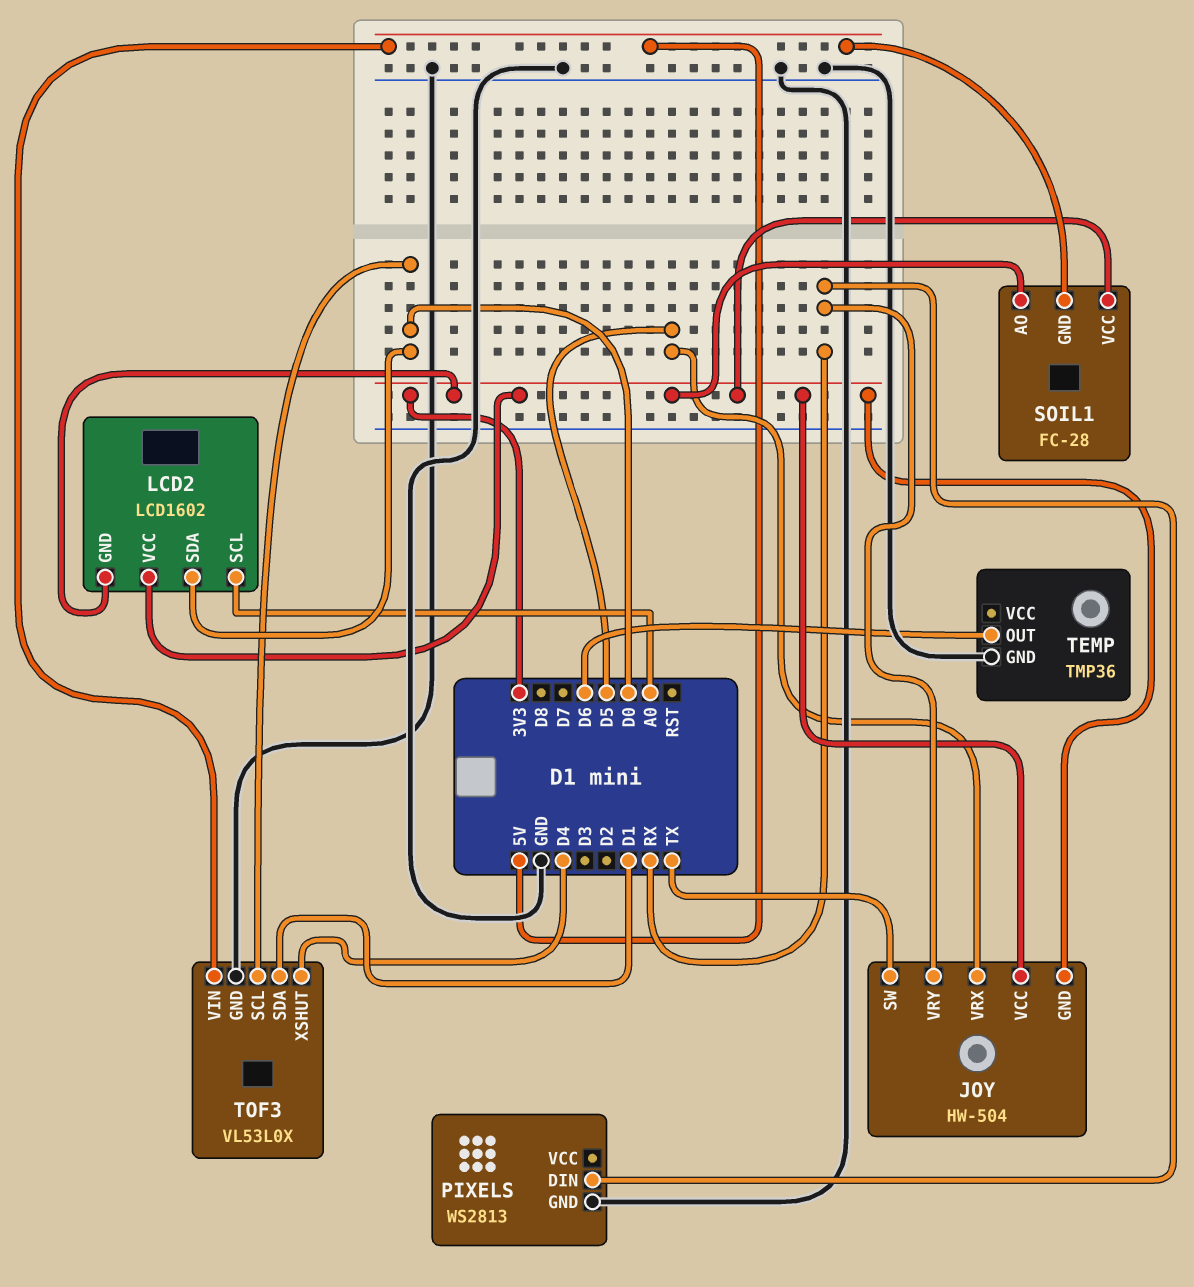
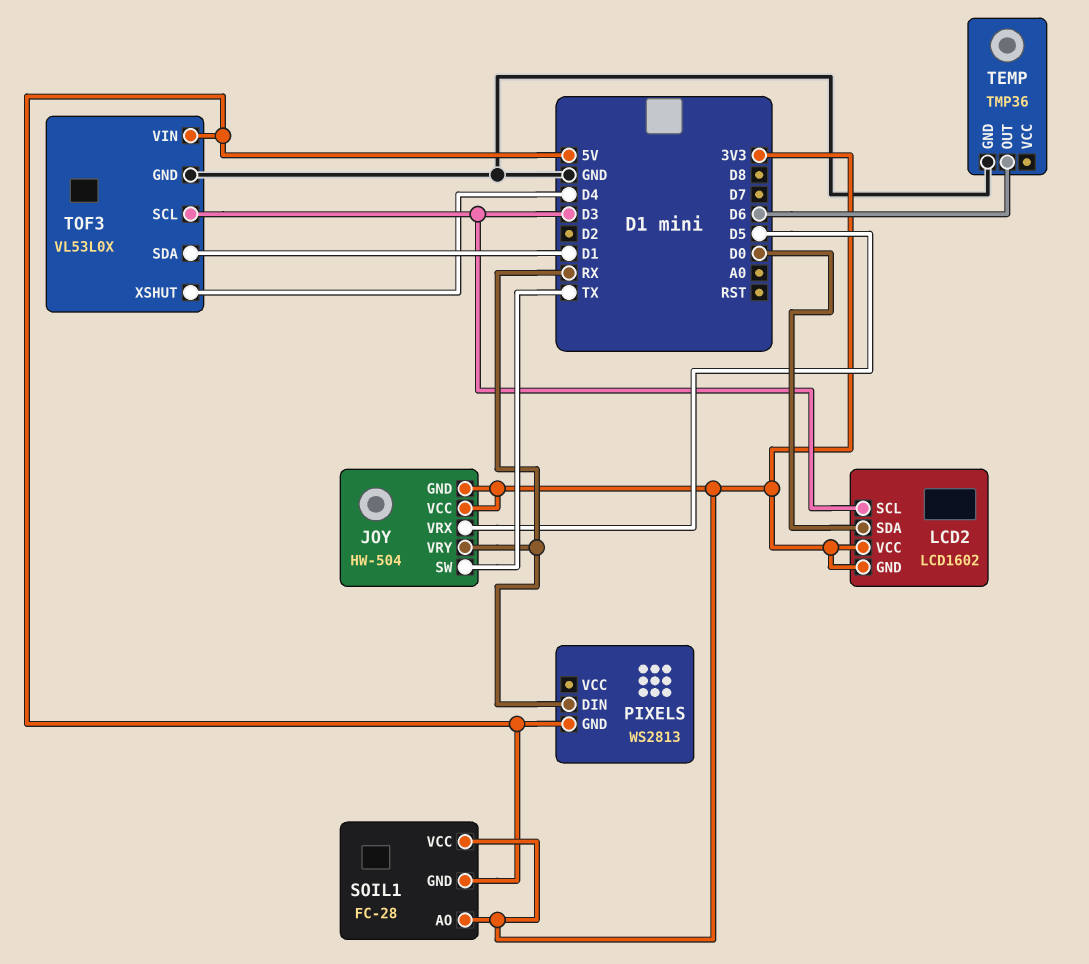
LCD2 pin SCL: A0 -> D3
PIXELS pin GND: GND -> 5V
TOF3 pin SCL: D0 -> D3

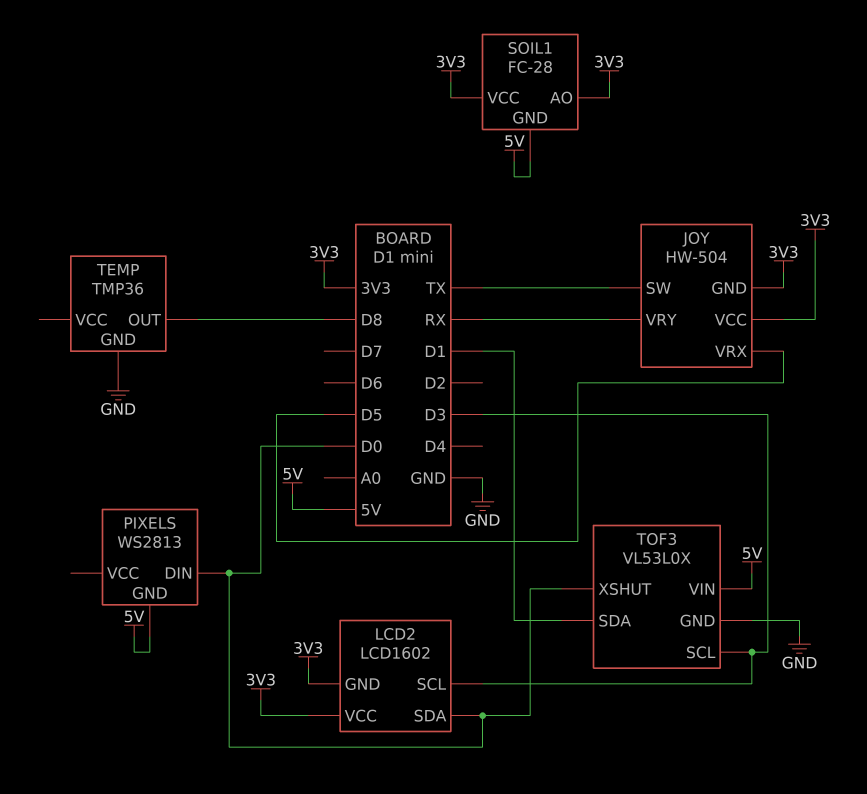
PIXELS pin DIN: RX -> D0
TEMP pin OUT: D6 -> D8
TOF3 pin XSHUT: D4 -> D0

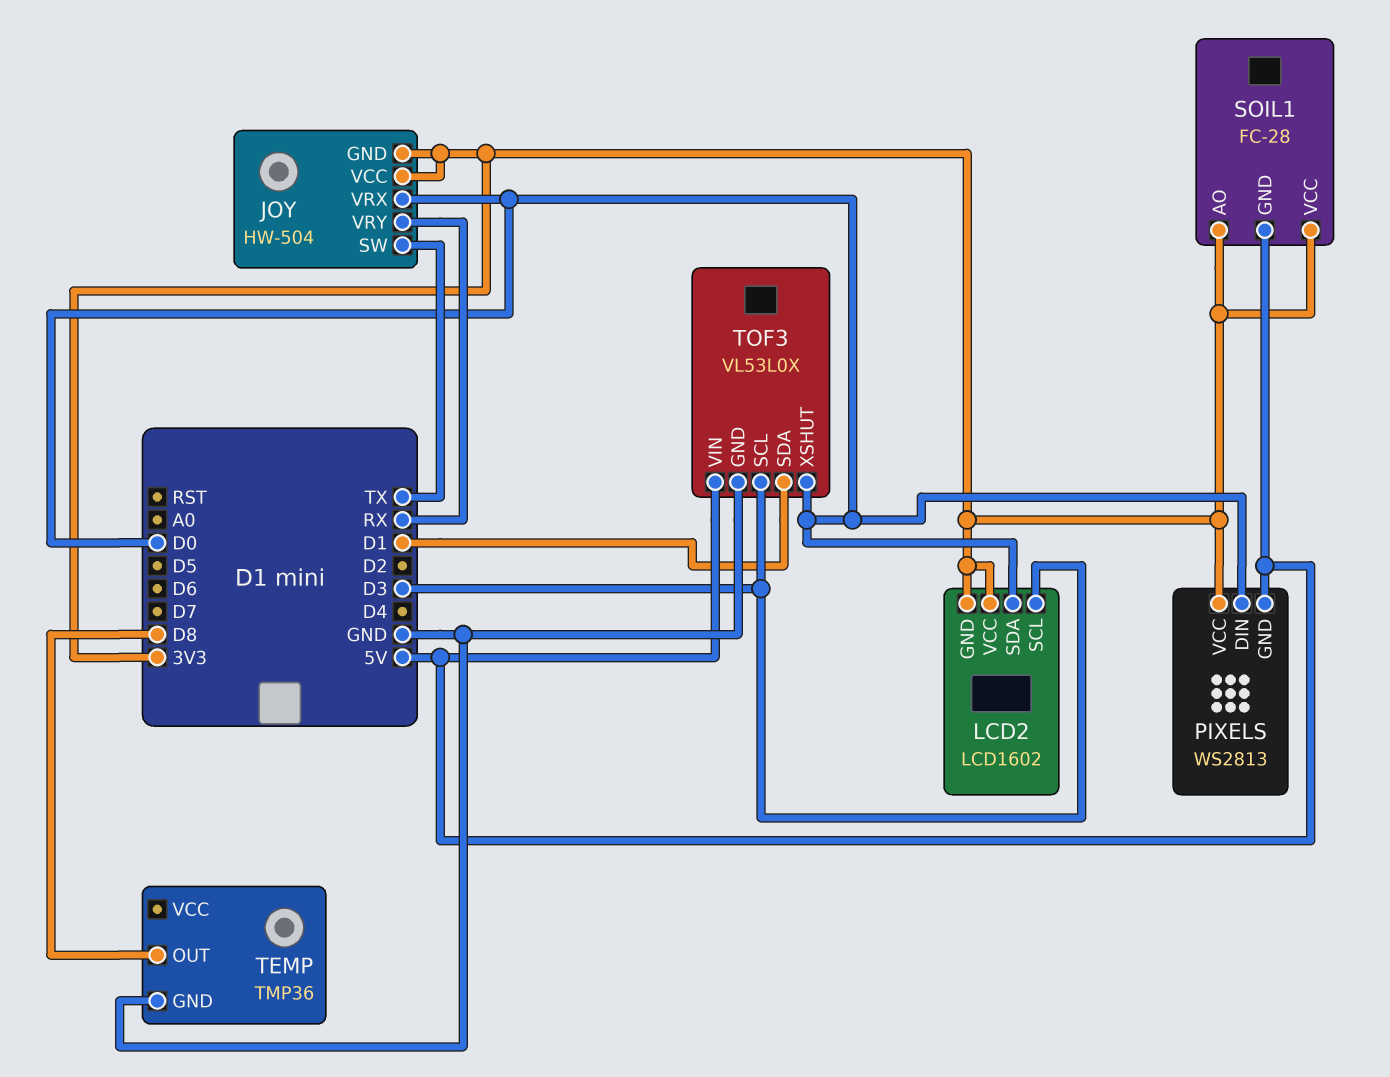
JOY pin VRX: D5 -> D0
PIXELS pin VCC: none -> 3V3

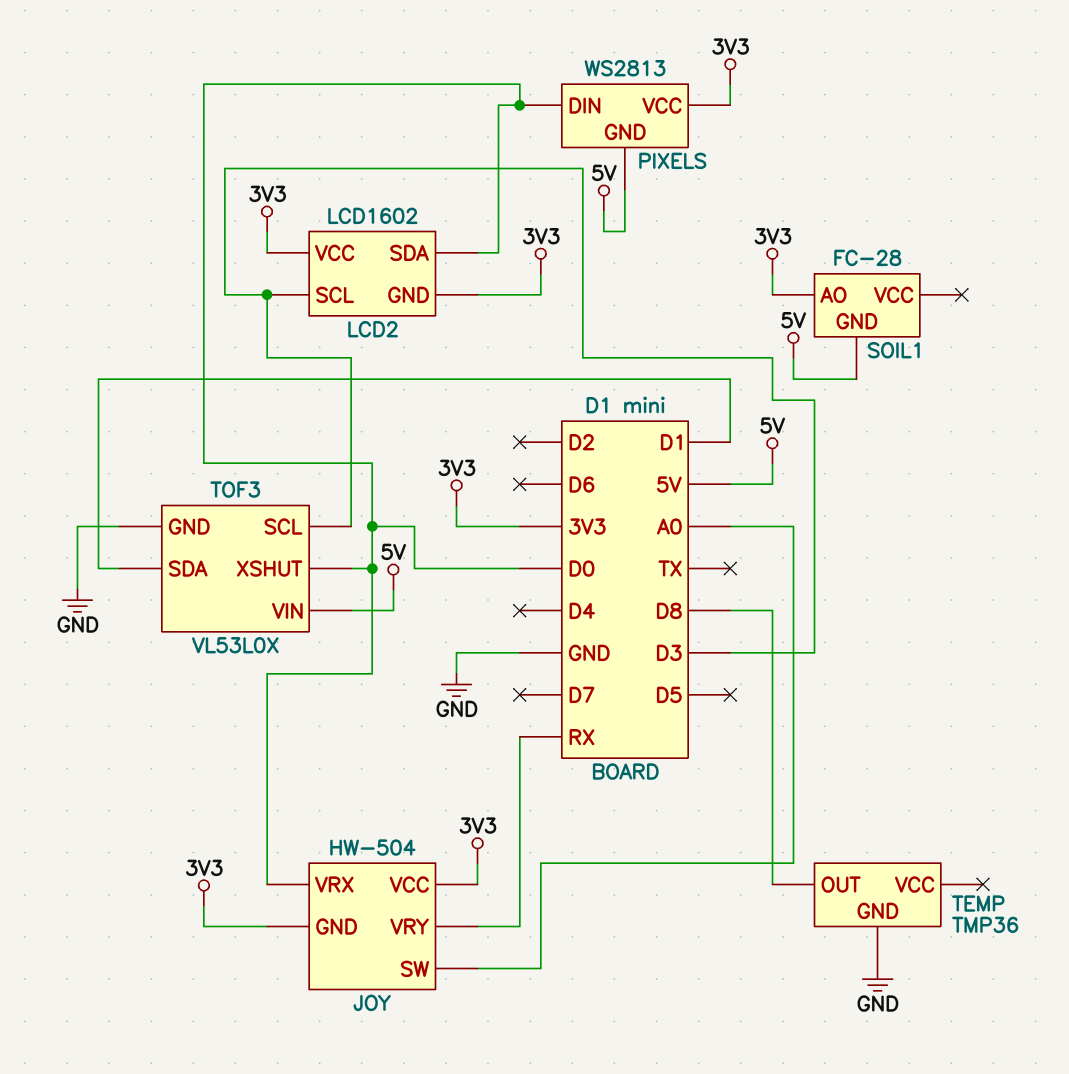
JOY pin SW: TX -> A0
SOIL1 pin VCC: 3V3 -> none

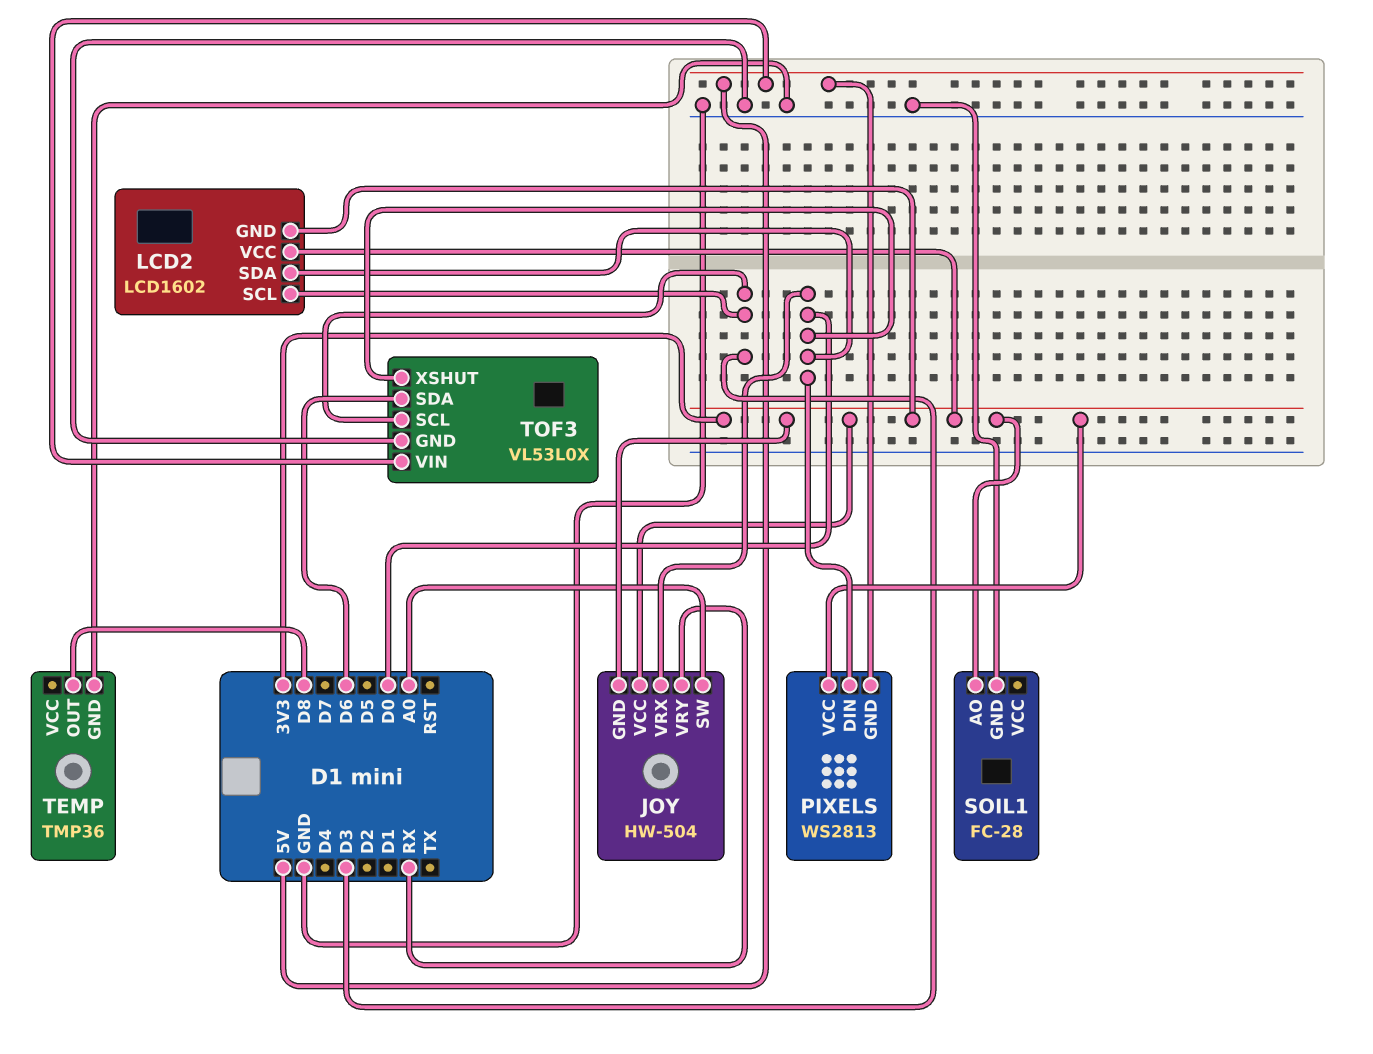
SOIL1 pin GND: 5V -> GND
TOF3 pin SDA: D1 -> D6

